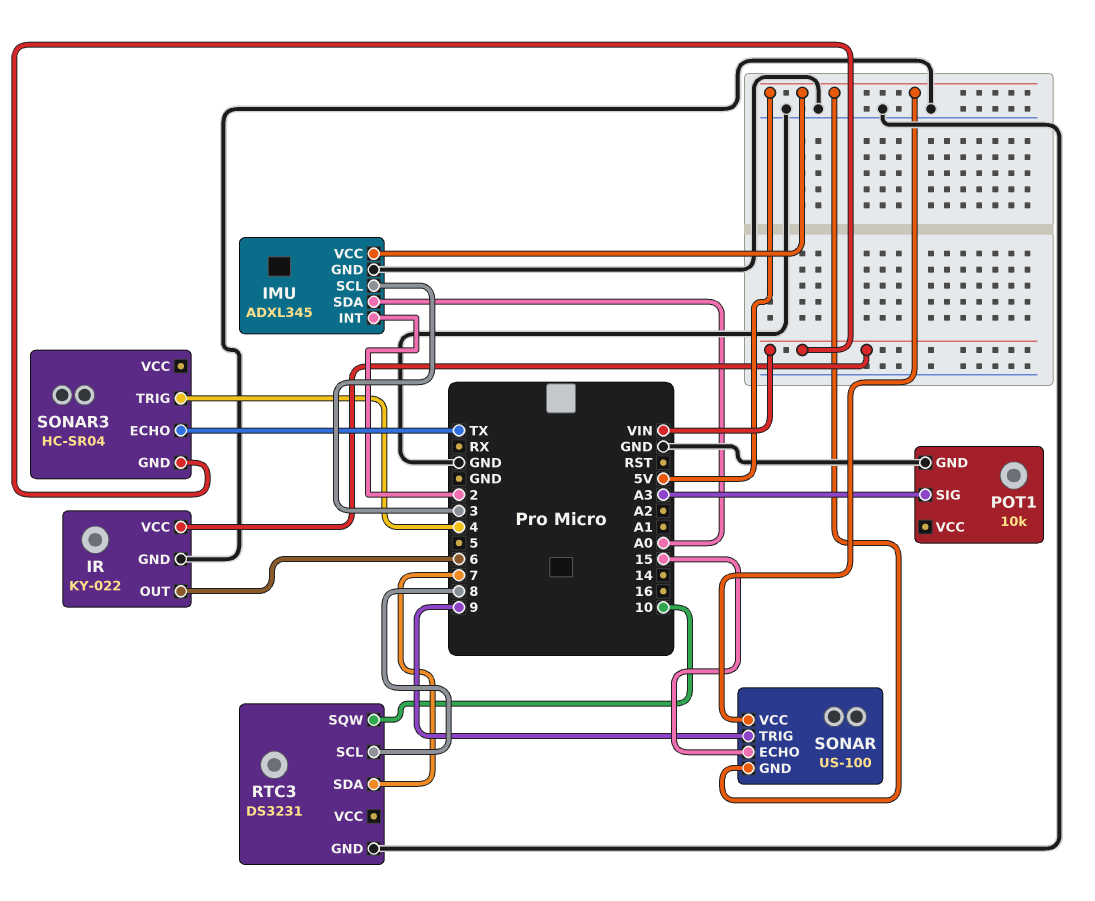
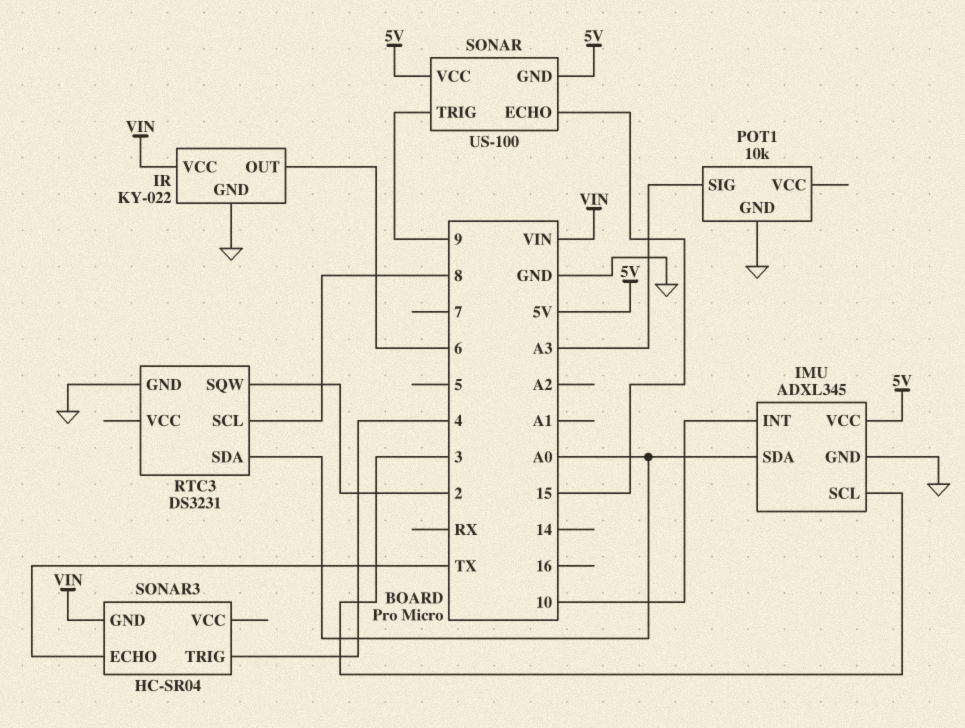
IMU pin INT: 2 -> 10
RTC3 pin SDA: 7 -> A0
RTC3 pin SQW: 10 -> 2

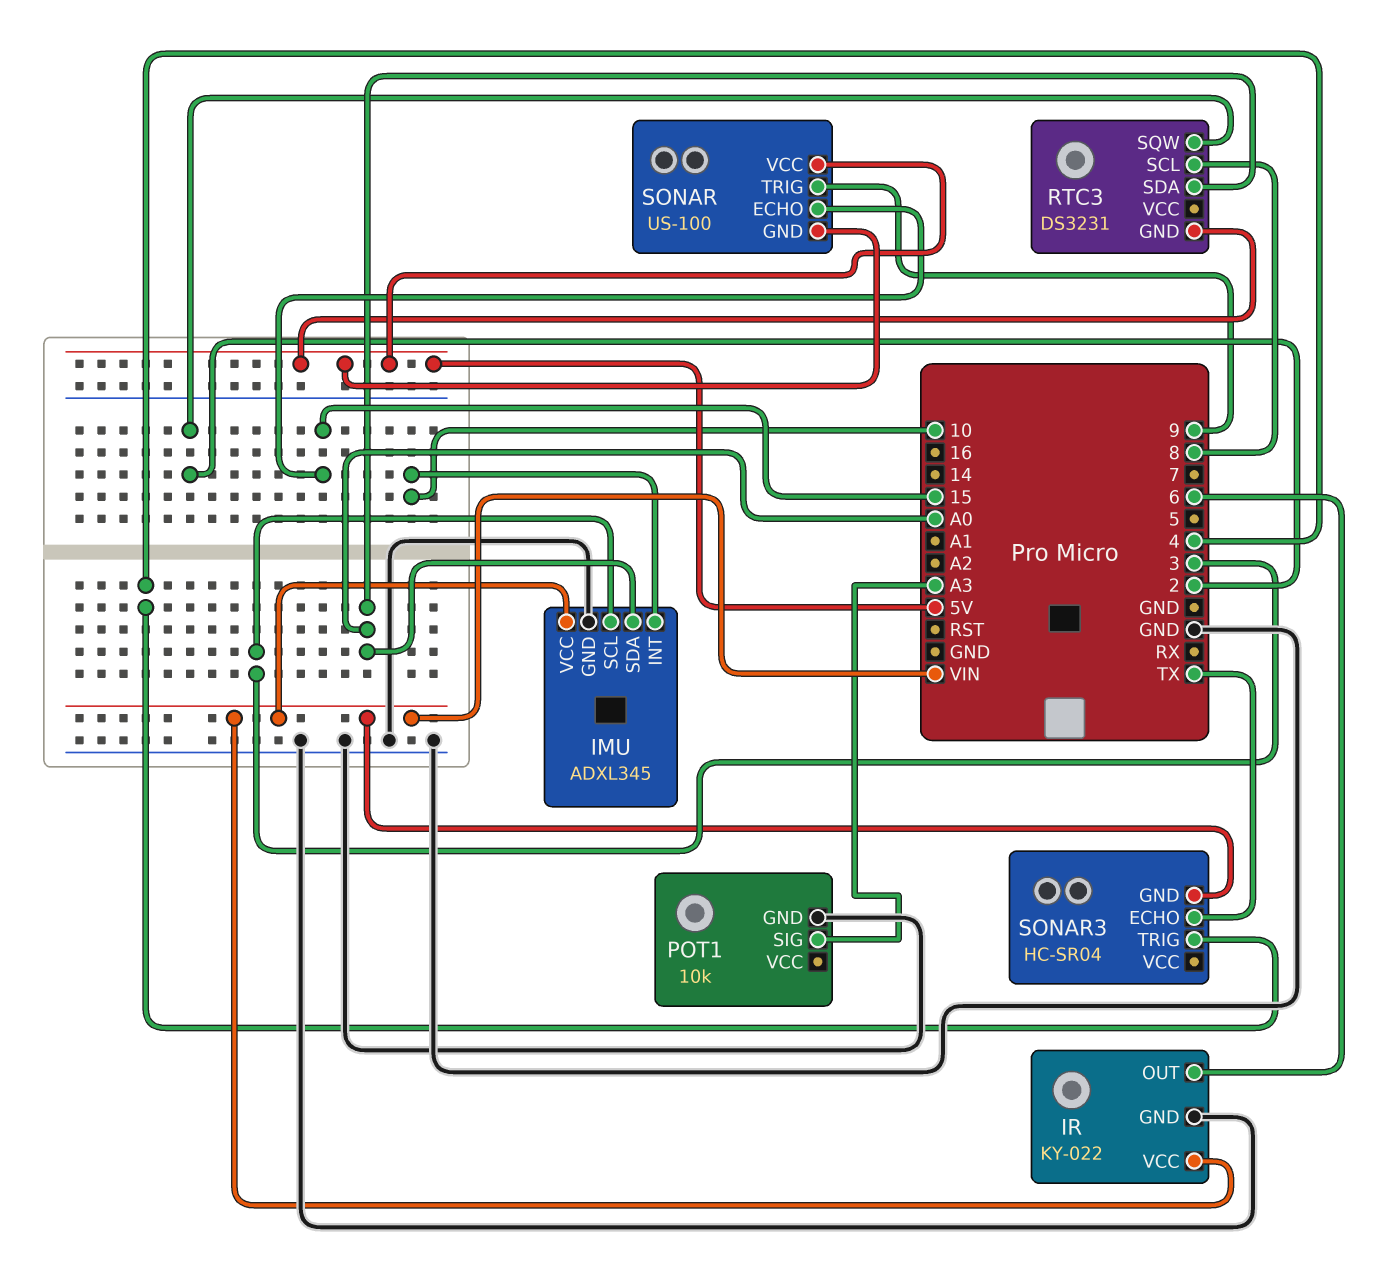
IMU pin VCC: 5V -> VIN
RTC3 pin GND: GND -> 5V

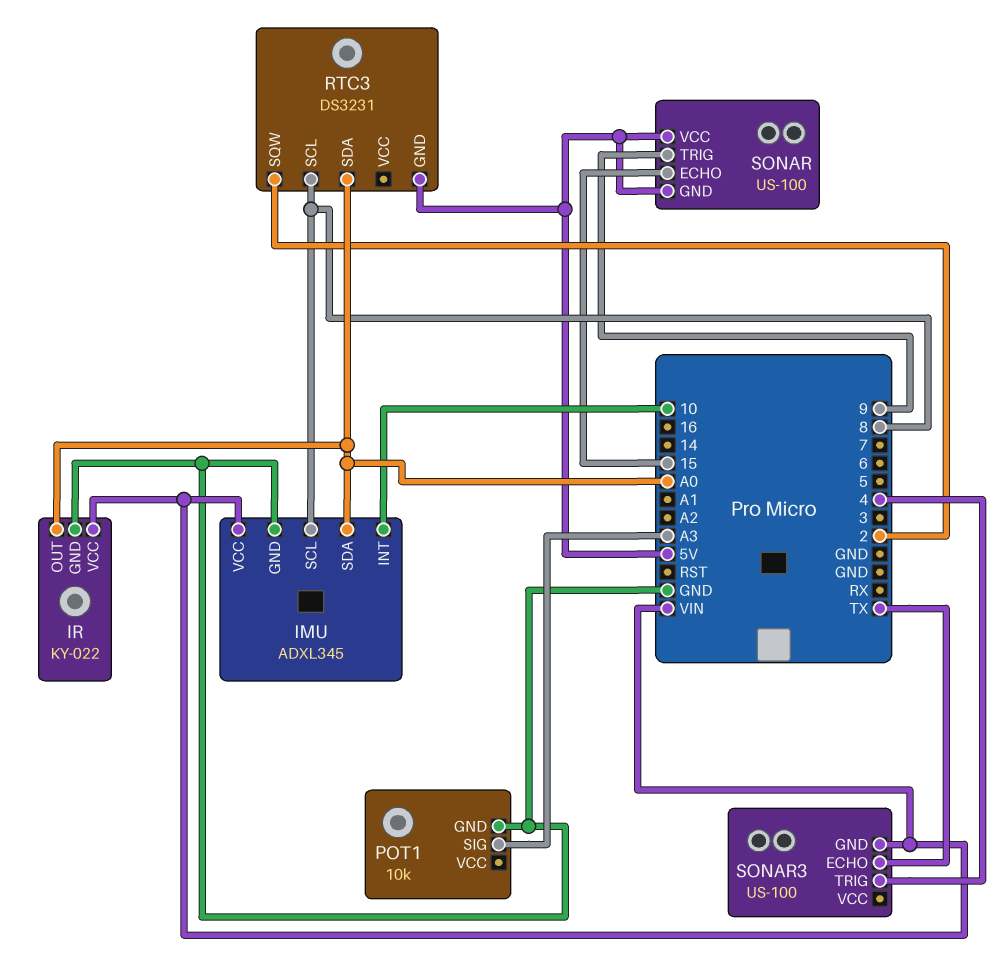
IMU pin SCL: 3 -> 8
IR pin OUT: 6 -> A0
SONAR3: HC-SR04 -> US-100

